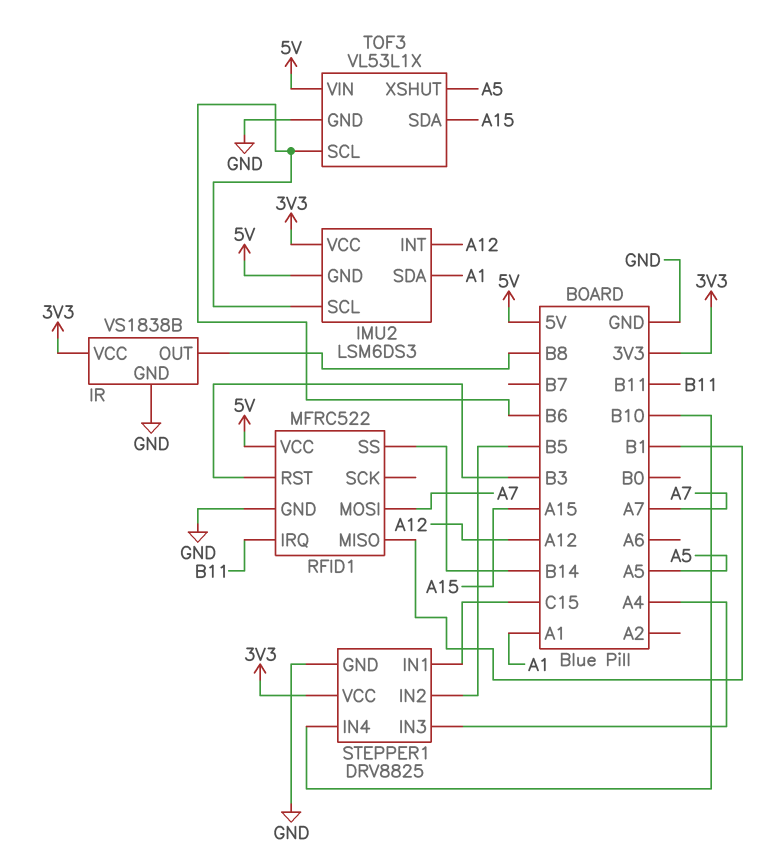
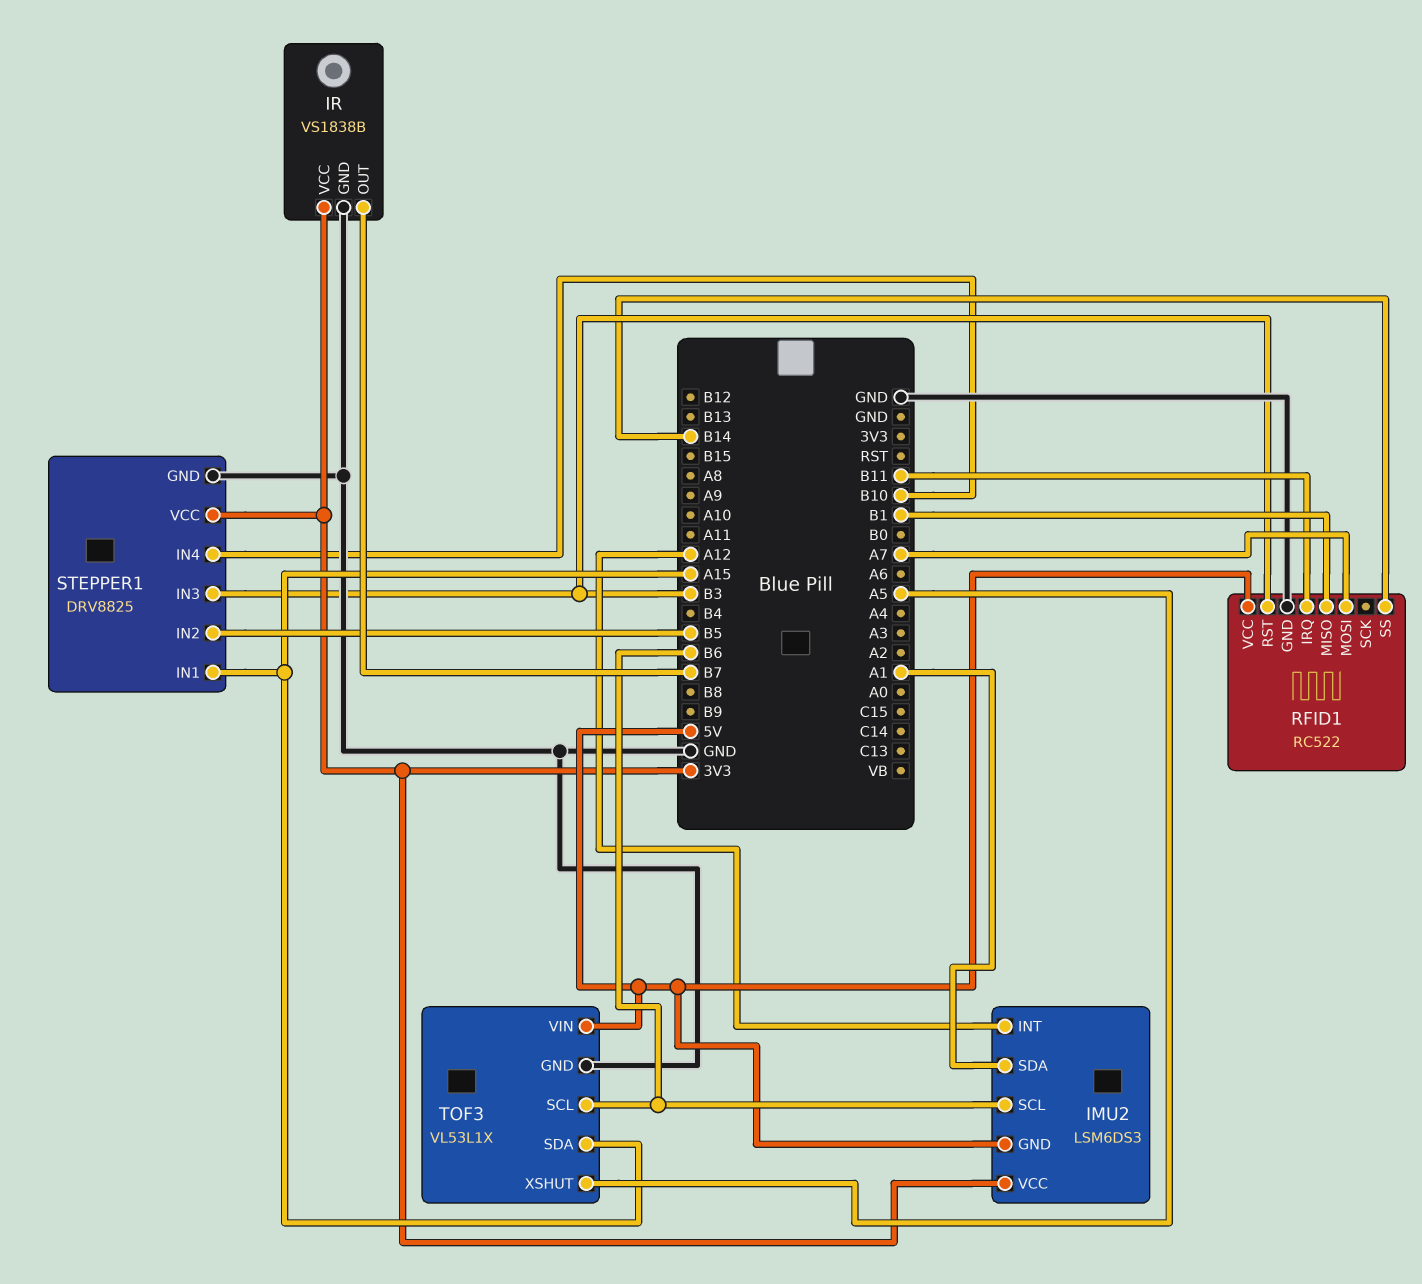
IR pin OUT: B8 -> B7
RFID1: MFRC522 -> RC522
STEPPER1 pin IN1: C15 -> A15
STEPPER1 pin IN3: A4 -> B3

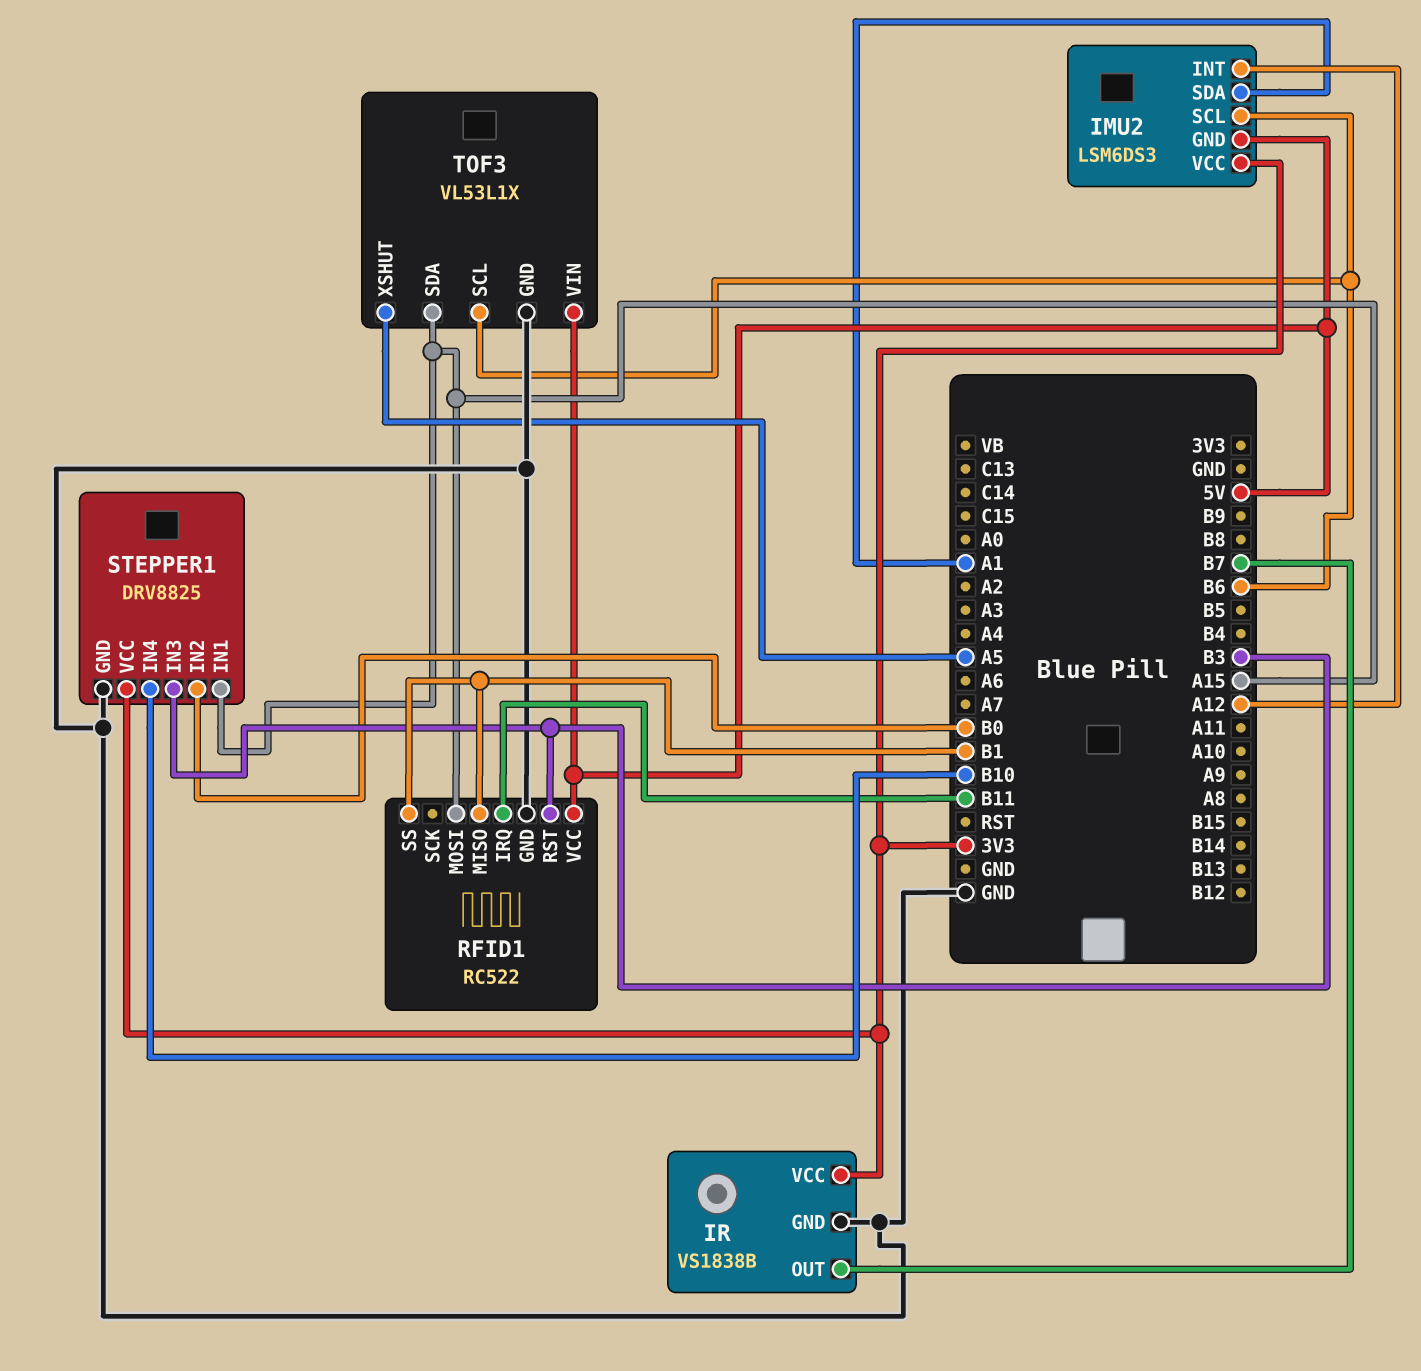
RFID1 pin MOSI: A7 -> A15
RFID1 pin SS: B14 -> B1
STEPPER1 pin IN2: B5 -> B0

